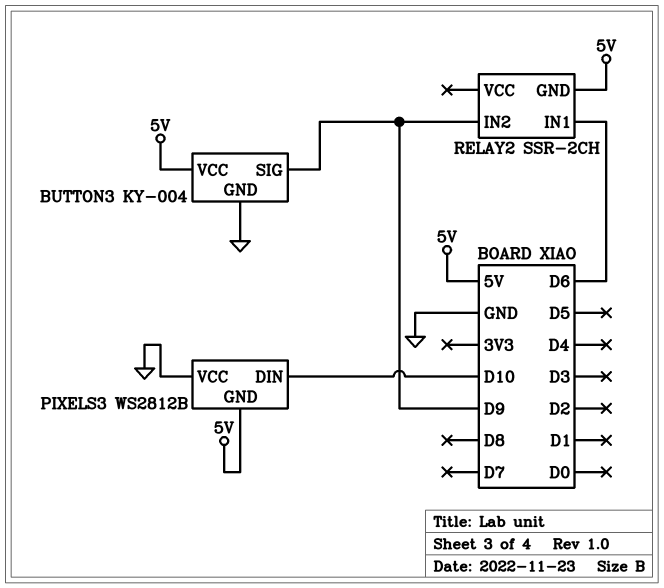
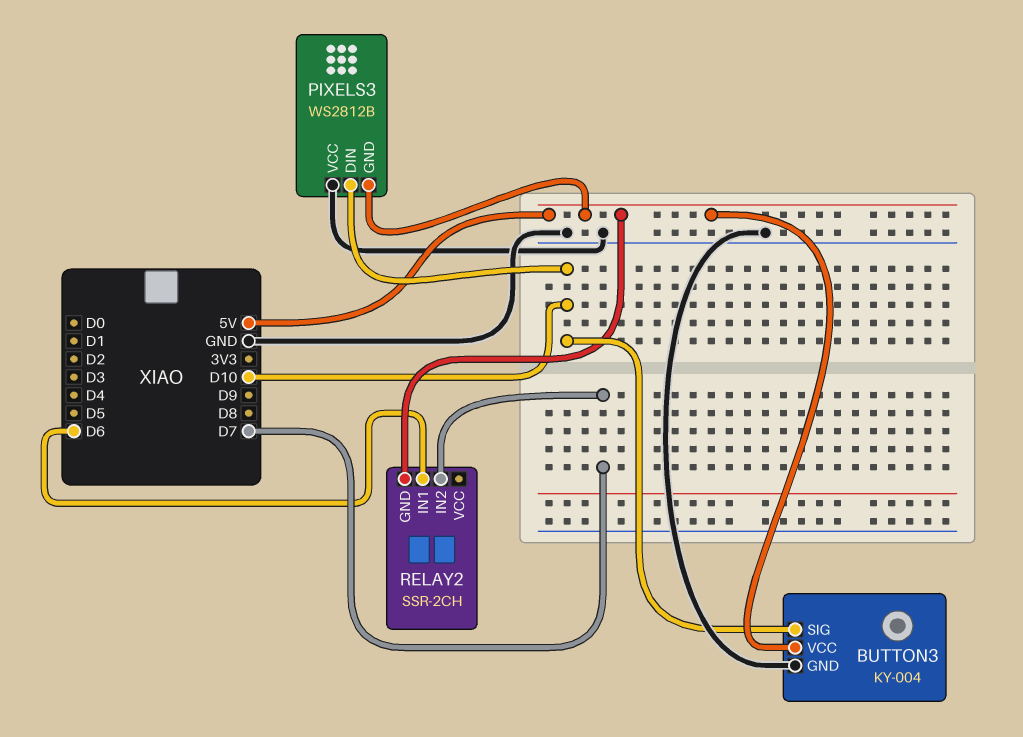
BUTTON3 pin SIG: D9 -> D10
RELAY2 pin IN2: D9 -> D7

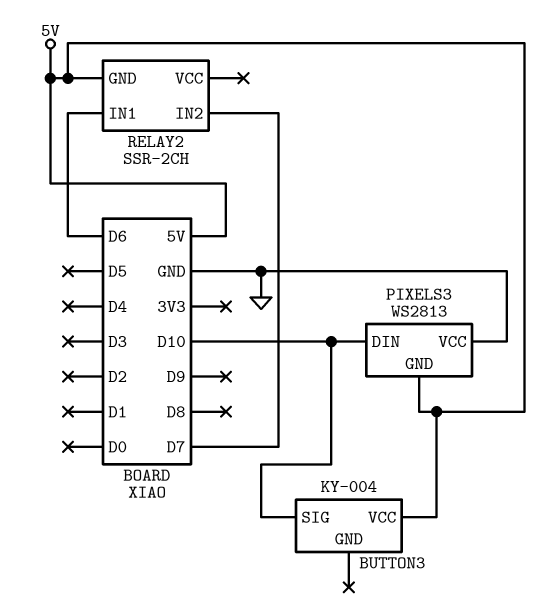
BUTTON3 pin GND: GND -> none
PIXELS3: WS2812B -> WS2813

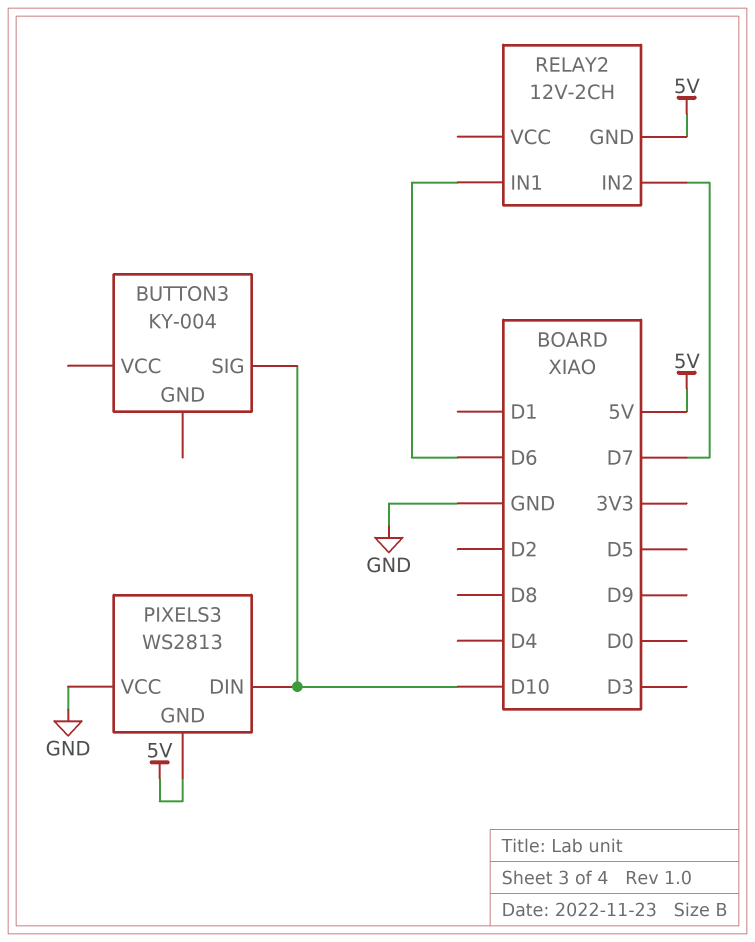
BUTTON3 pin VCC: 5V -> none
RELAY2: SSR-2CH -> 12V-2CH

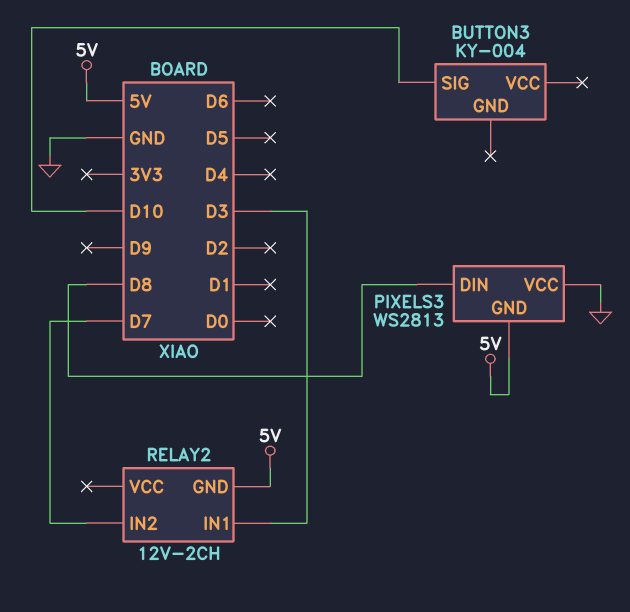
PIXELS3 pin DIN: D10 -> D8
RELAY2 pin IN1: D6 -> D3

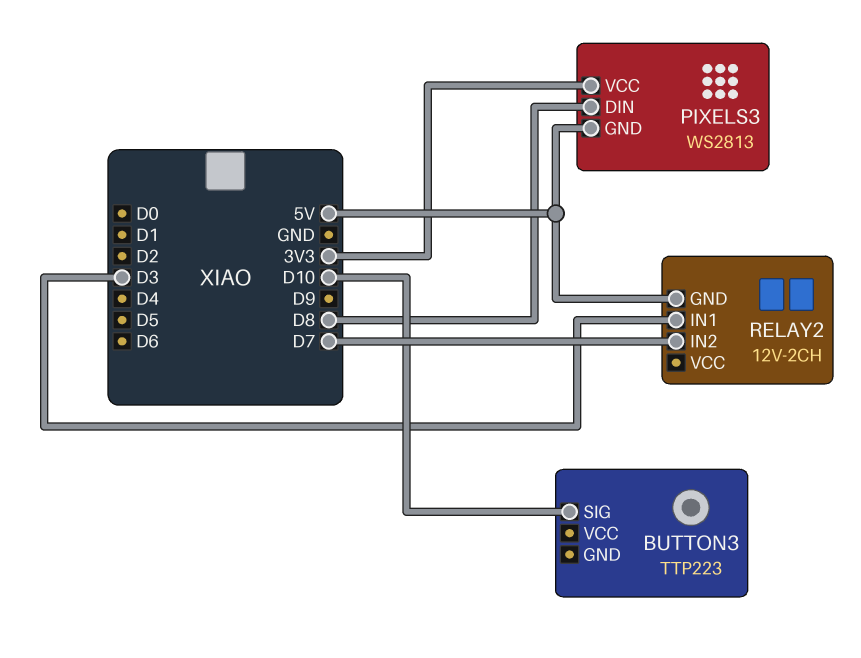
BUTTON3: KY-004 -> TTP223
PIXELS3 pin VCC: GND -> 3V3

